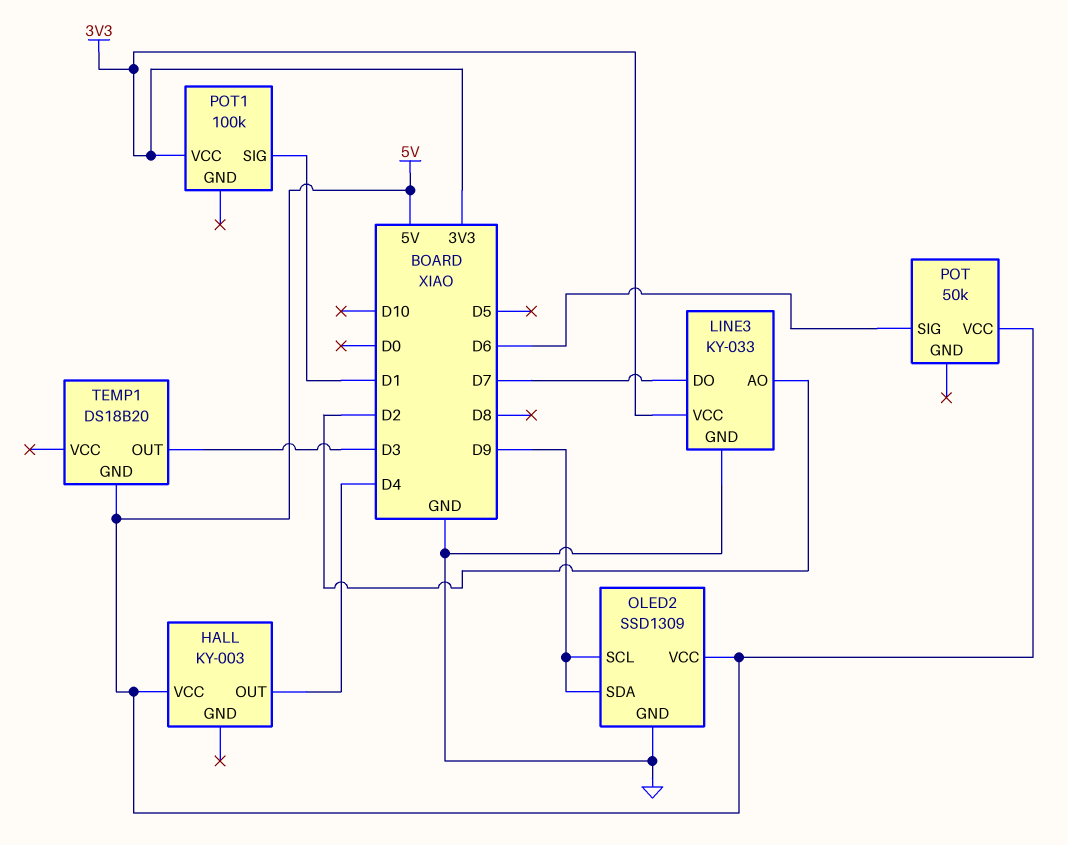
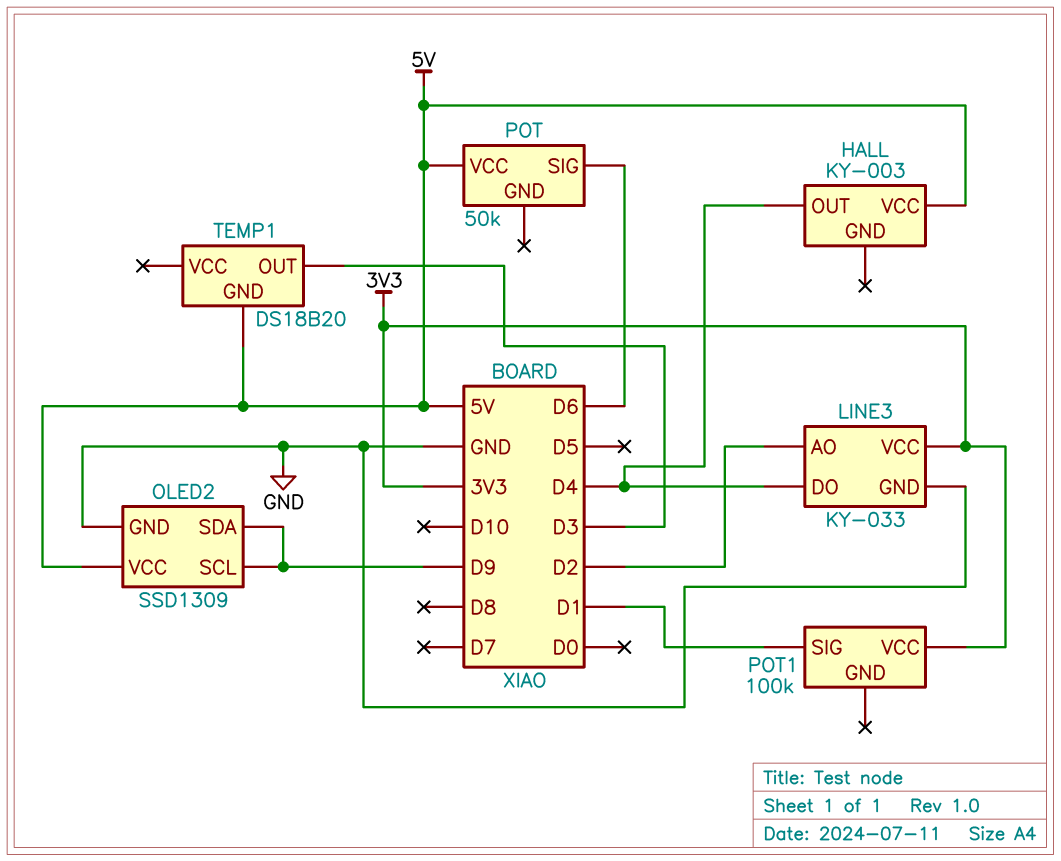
LINE3 pin DO: D7 -> D4

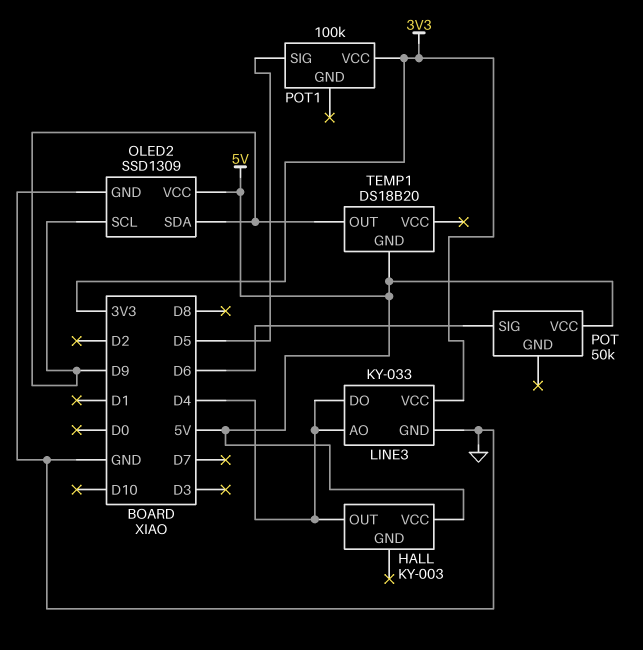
LINE3 pin AO: D2 -> D4
POT1 pin SIG: D1 -> D5
TEMP1 pin OUT: D3 -> D9

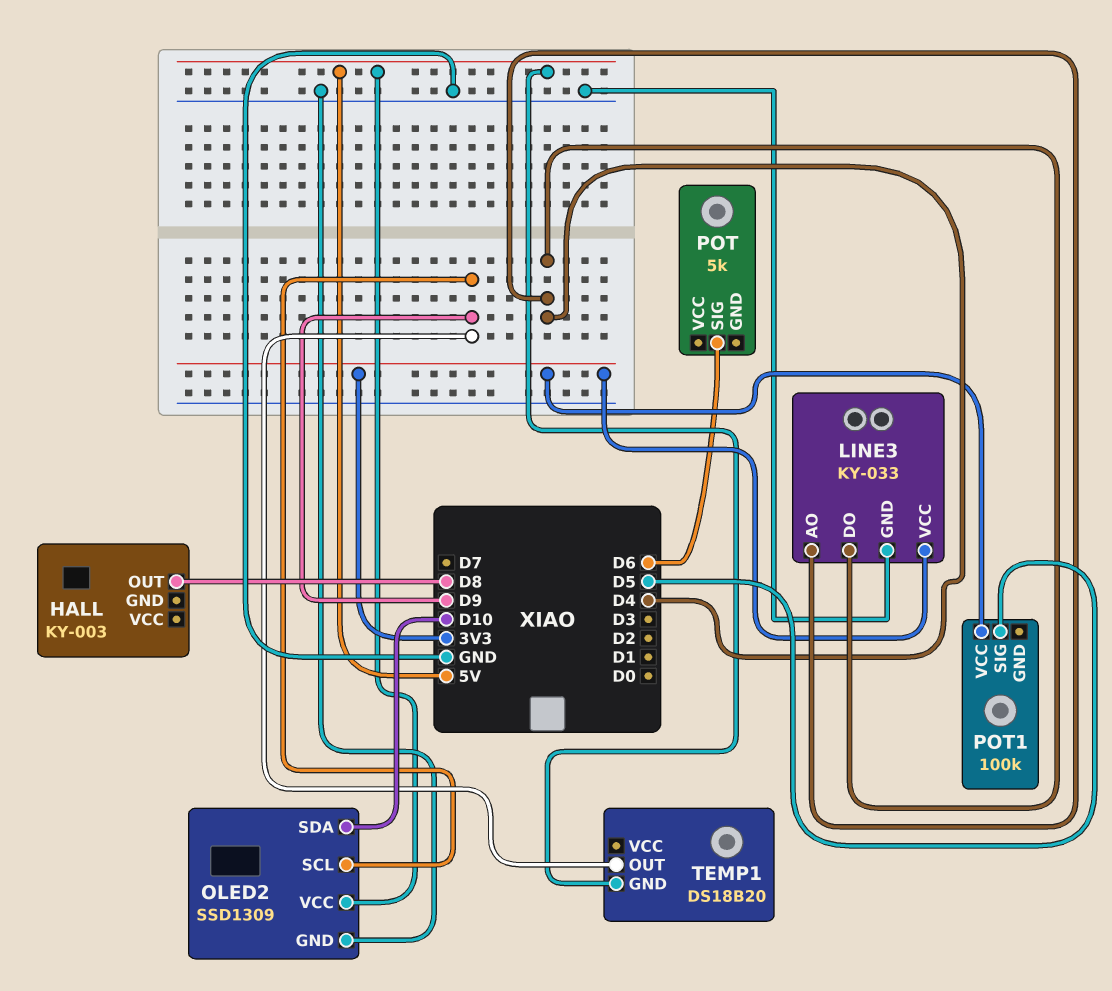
HALL pin OUT: D4 -> D8
HALL pin VCC: 5V -> none
OLED2 pin SDA: D9 -> D10
POT: 50k -> 5k
POT pin VCC: 5V -> none

